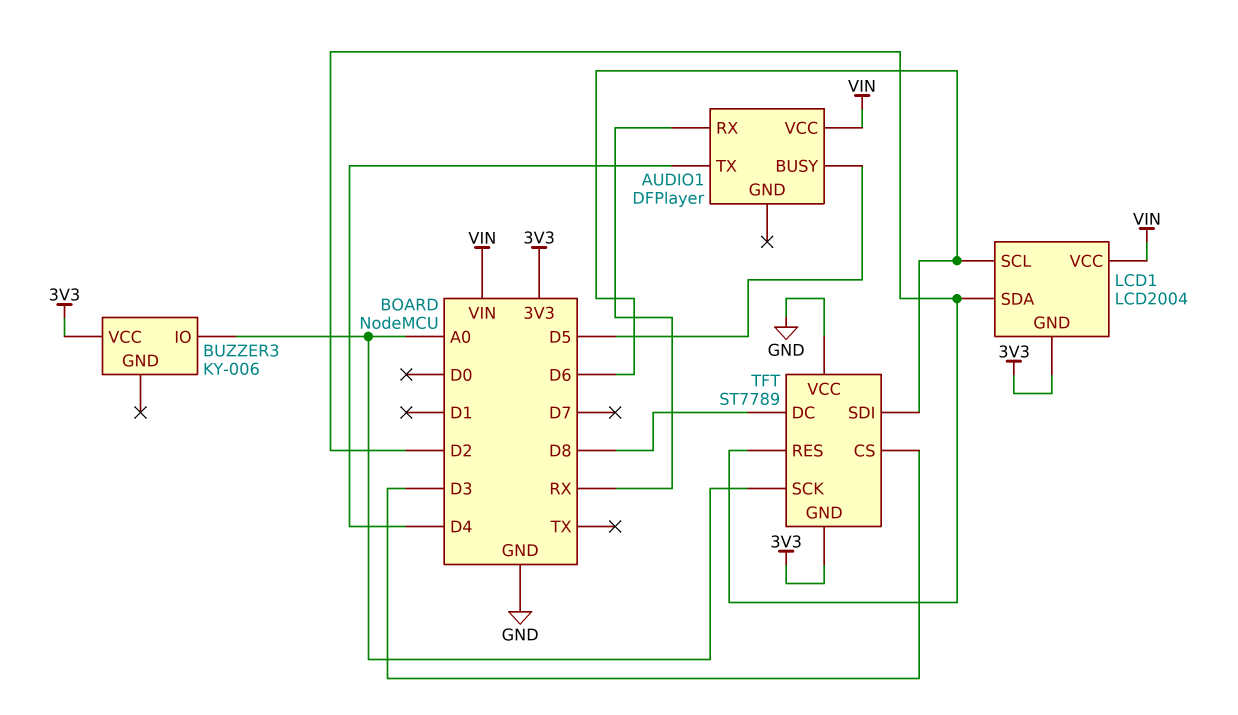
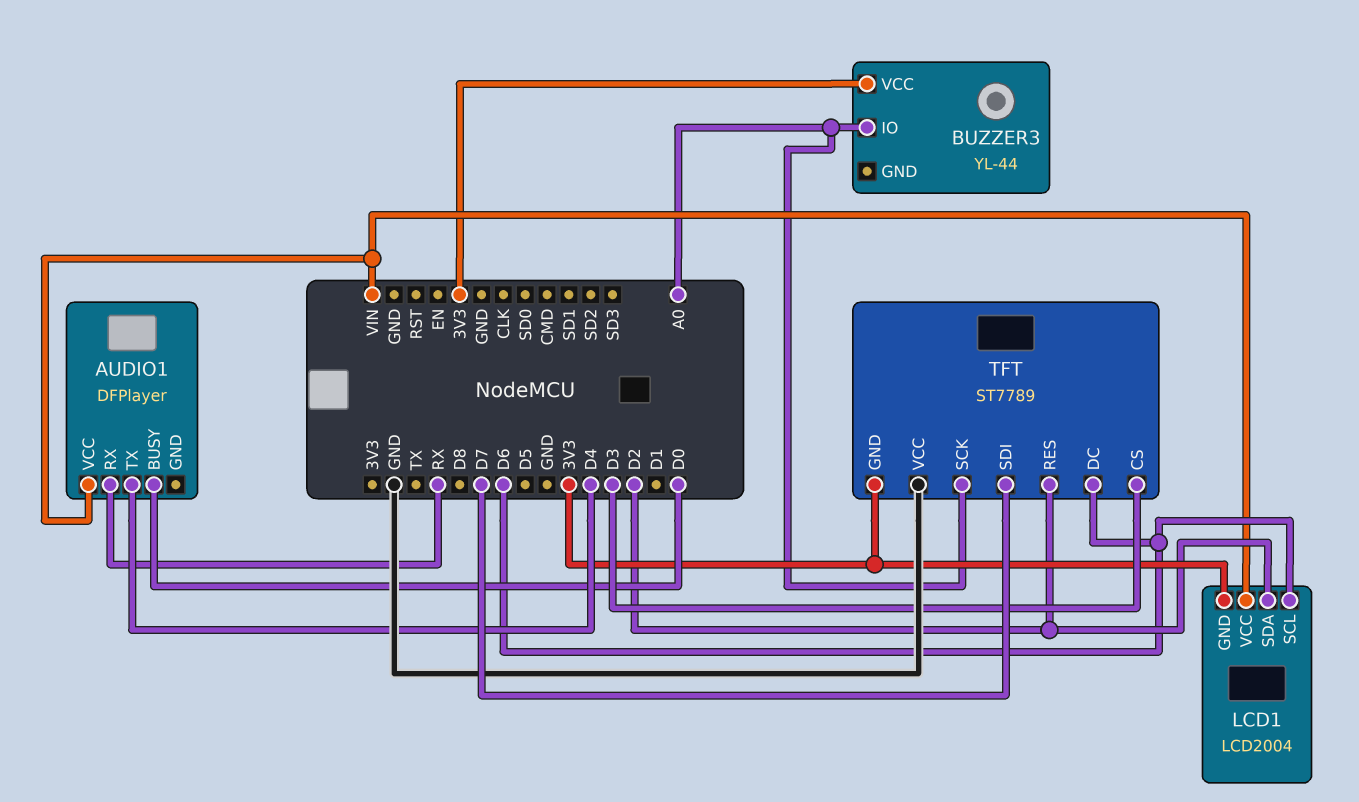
AUDIO1 pin BUSY: D5 -> D0
BUZZER3: KY-006 -> YL-44
TFT pin DC: D8 -> D6
TFT pin SDI: D6 -> D7

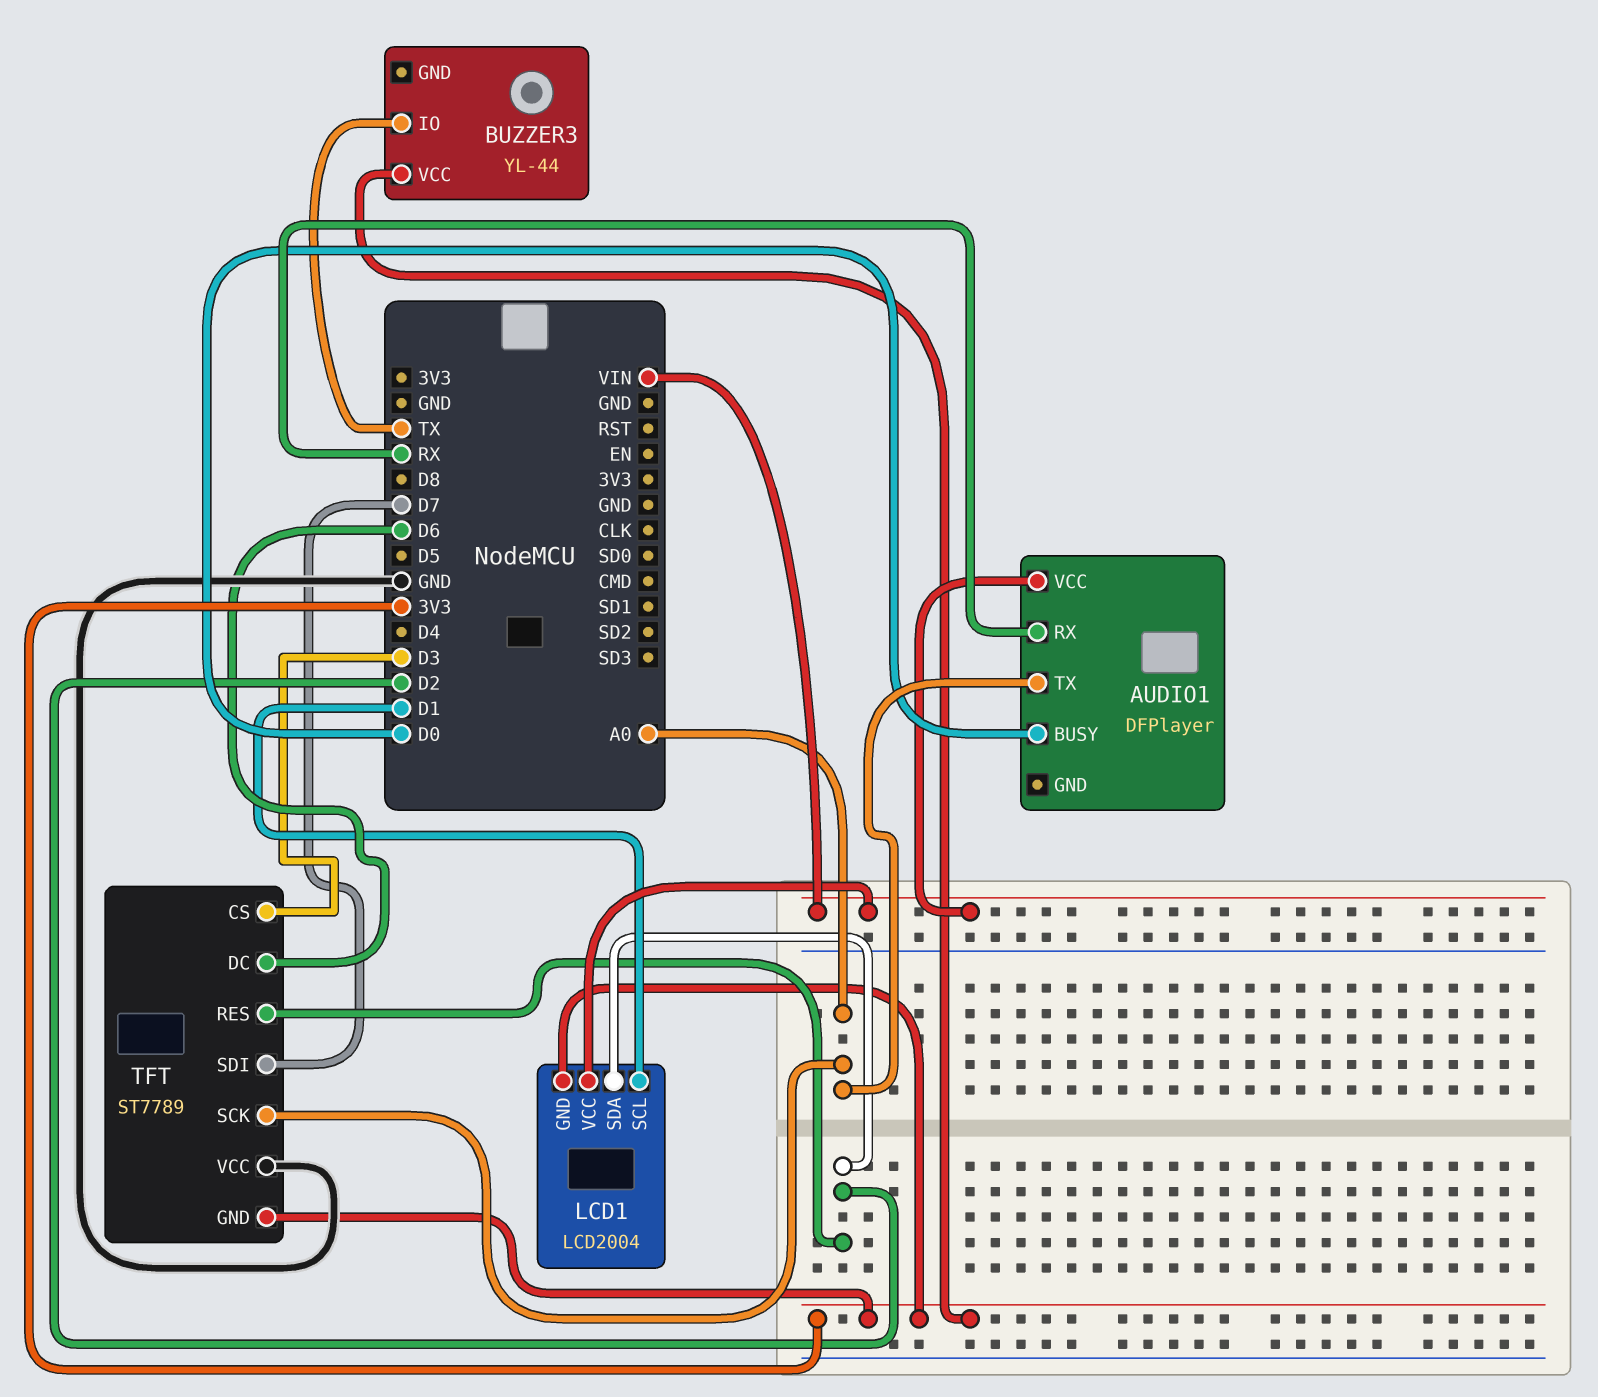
AUDIO1 pin TX: D4 -> A0
BUZZER3 pin IO: A0 -> TX
LCD1 pin SCL: D6 -> D1

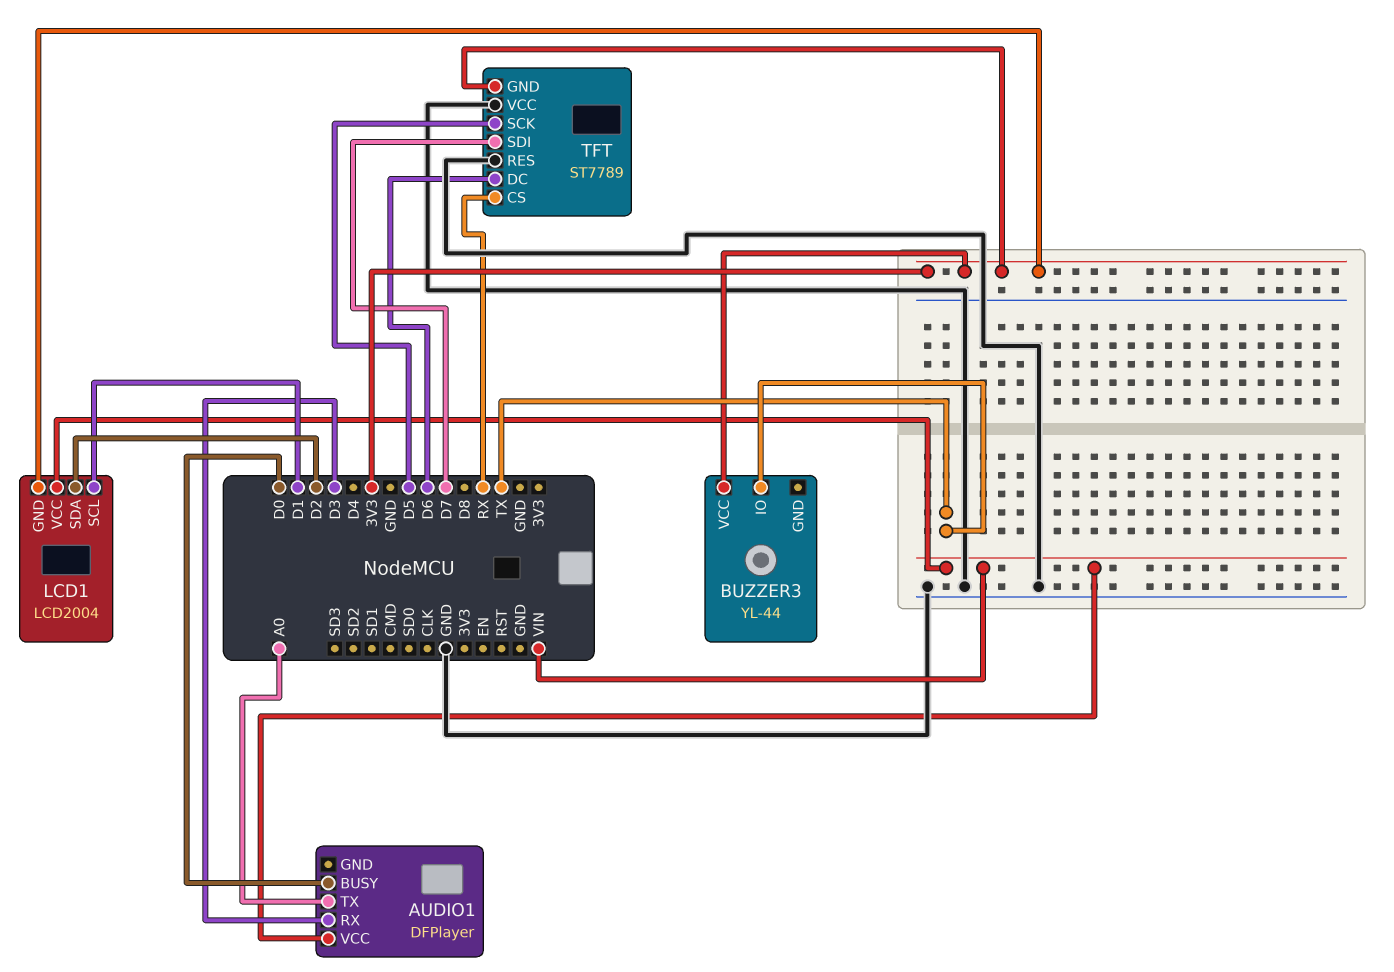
AUDIO1 pin RX: RX -> D3
TFT pin CS: D3 -> RX
TFT pin RES: D2 -> GND
TFT pin SCK: A0 -> D5

